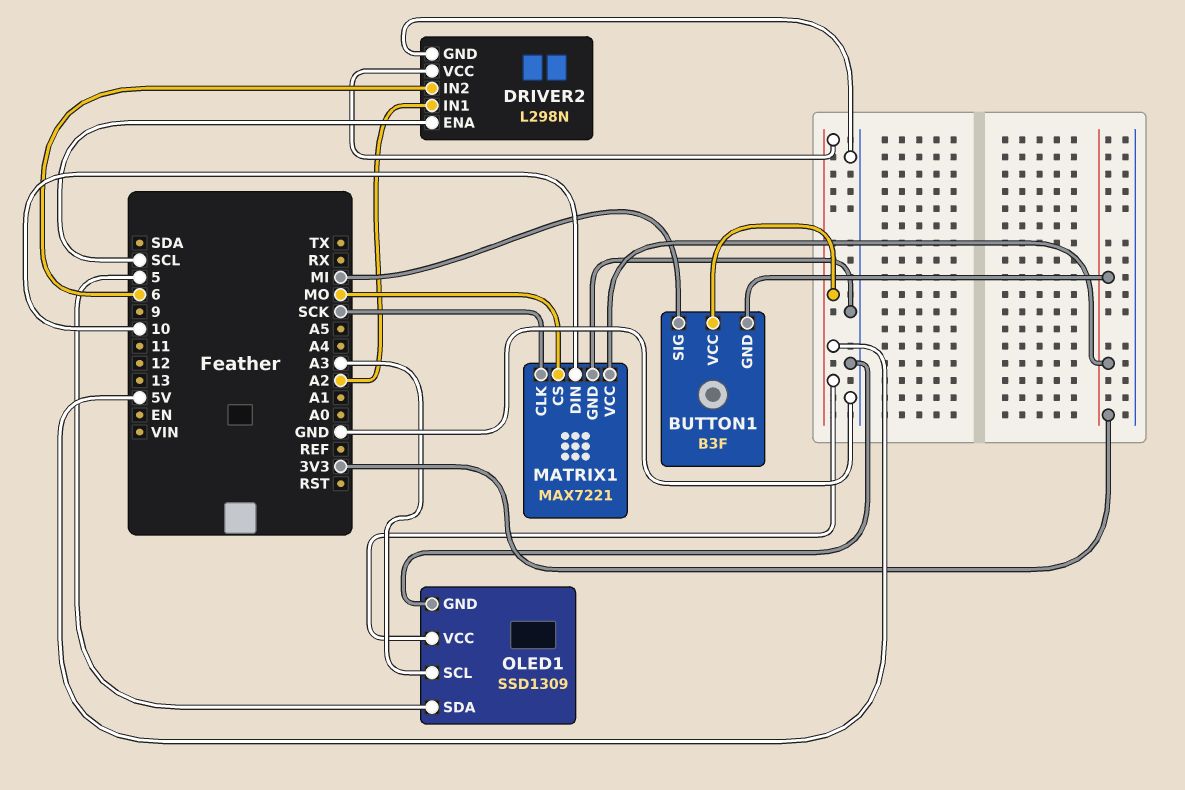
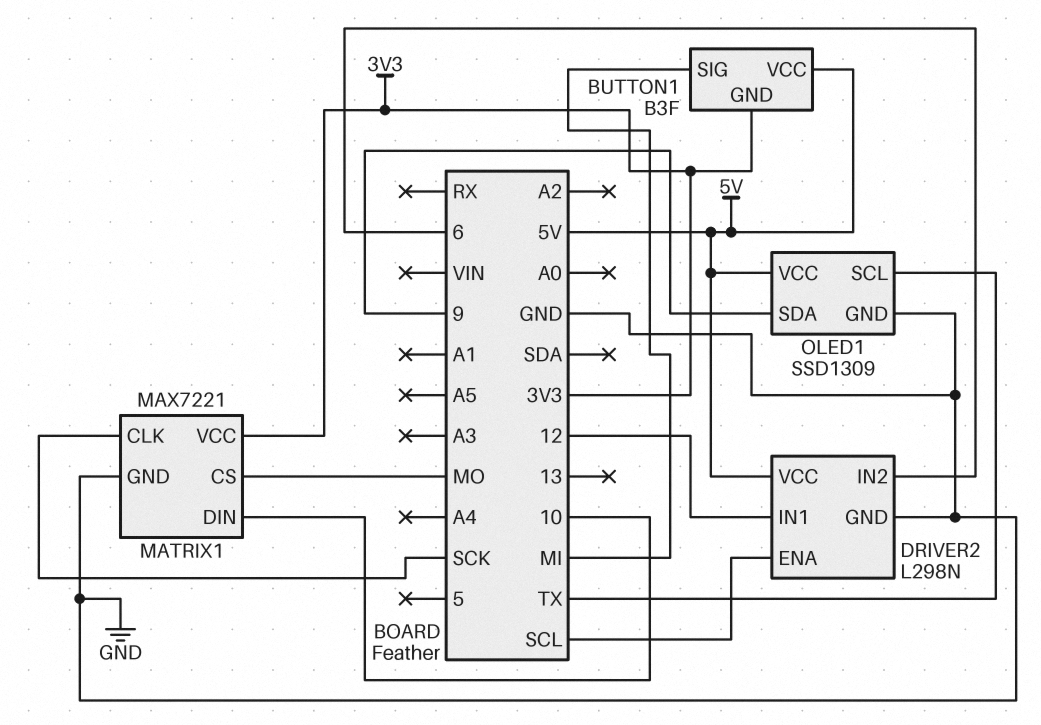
DRIVER2 pin IN1: A2 -> 12
OLED1 pin SCL: A3 -> TX
OLED1 pin SDA: 5 -> 9

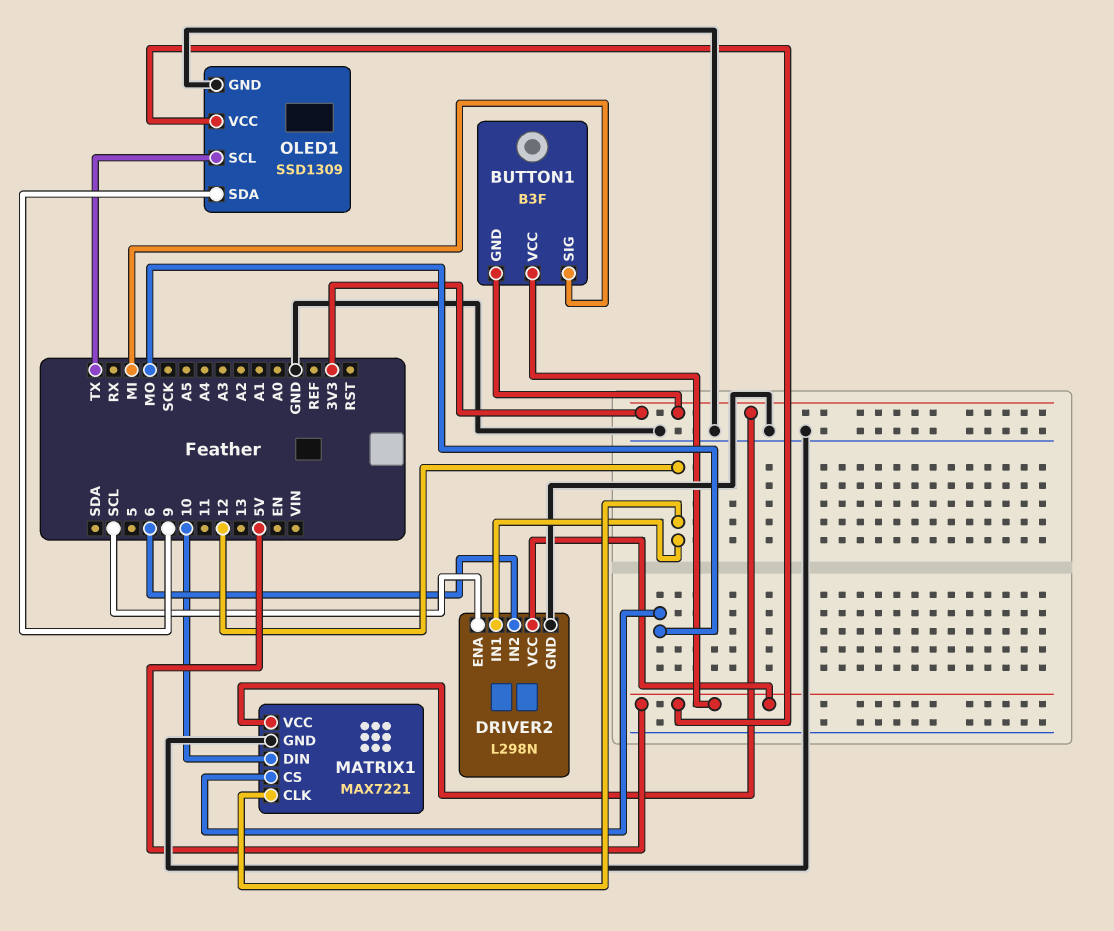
MATRIX1 pin CLK: SCK -> 12

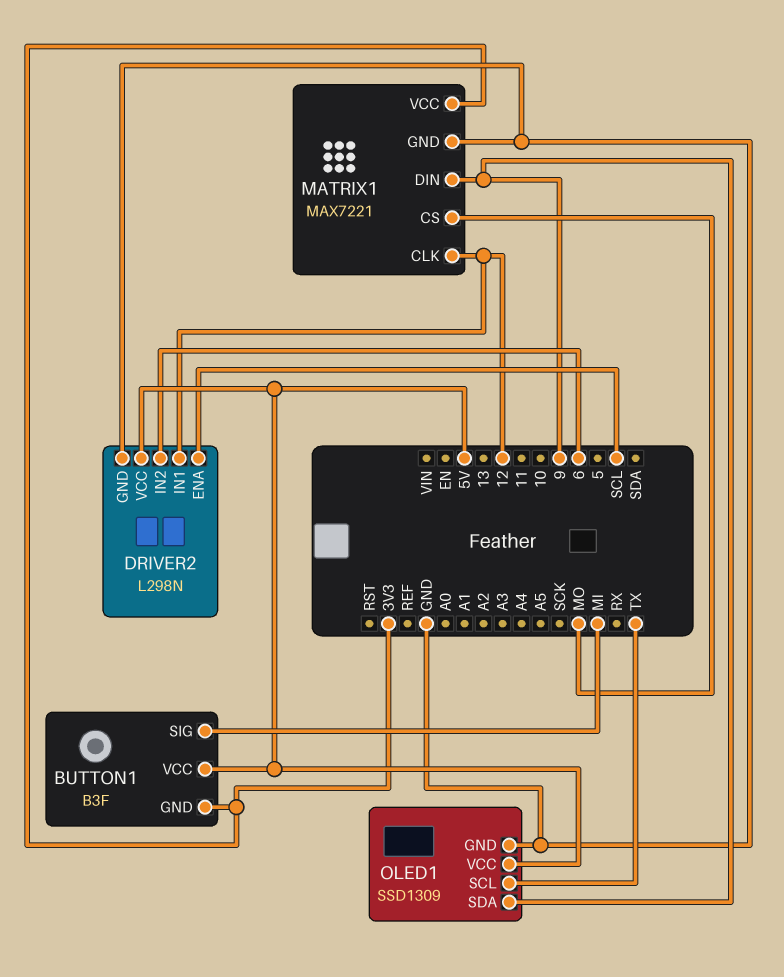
MATRIX1 pin DIN: 10 -> 9

